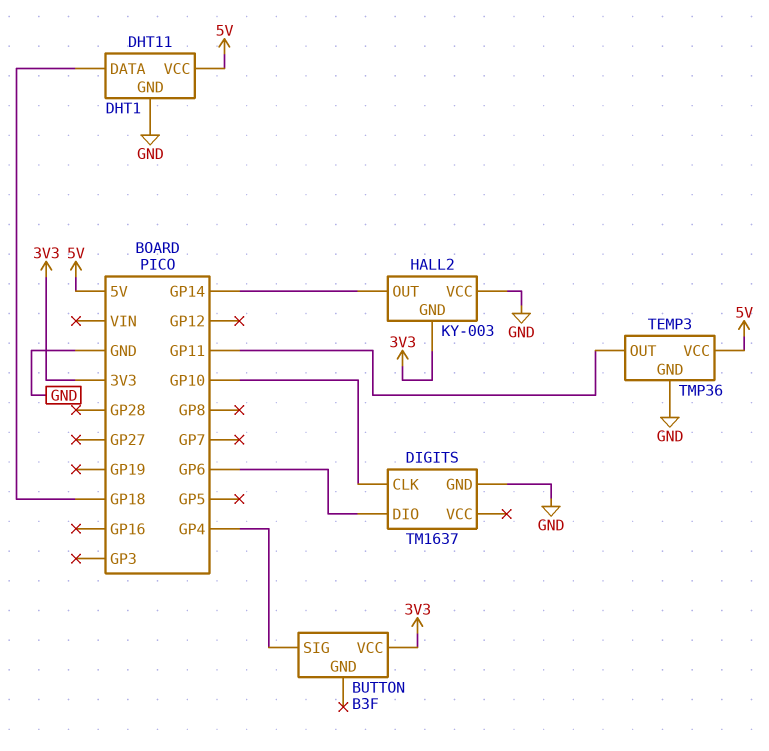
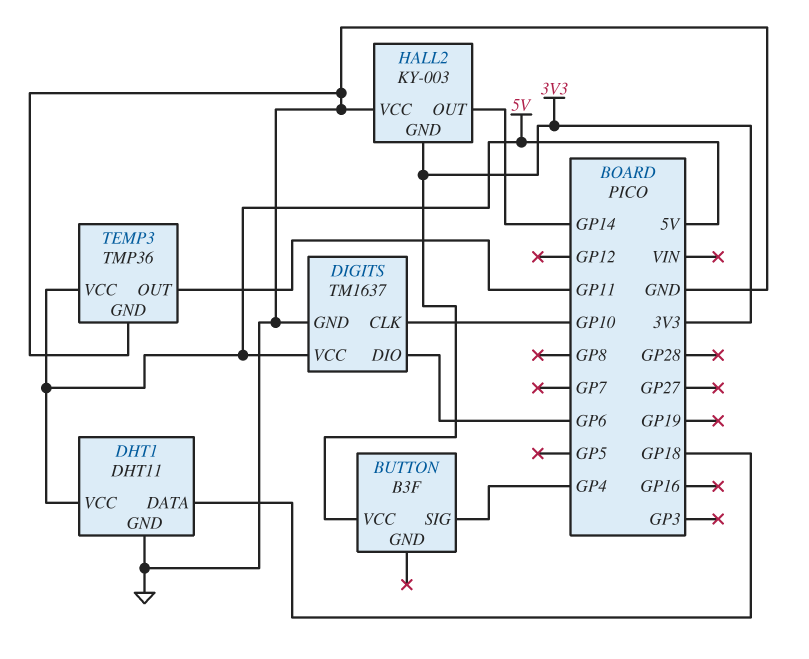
DIGITS pin VCC: none -> 5V

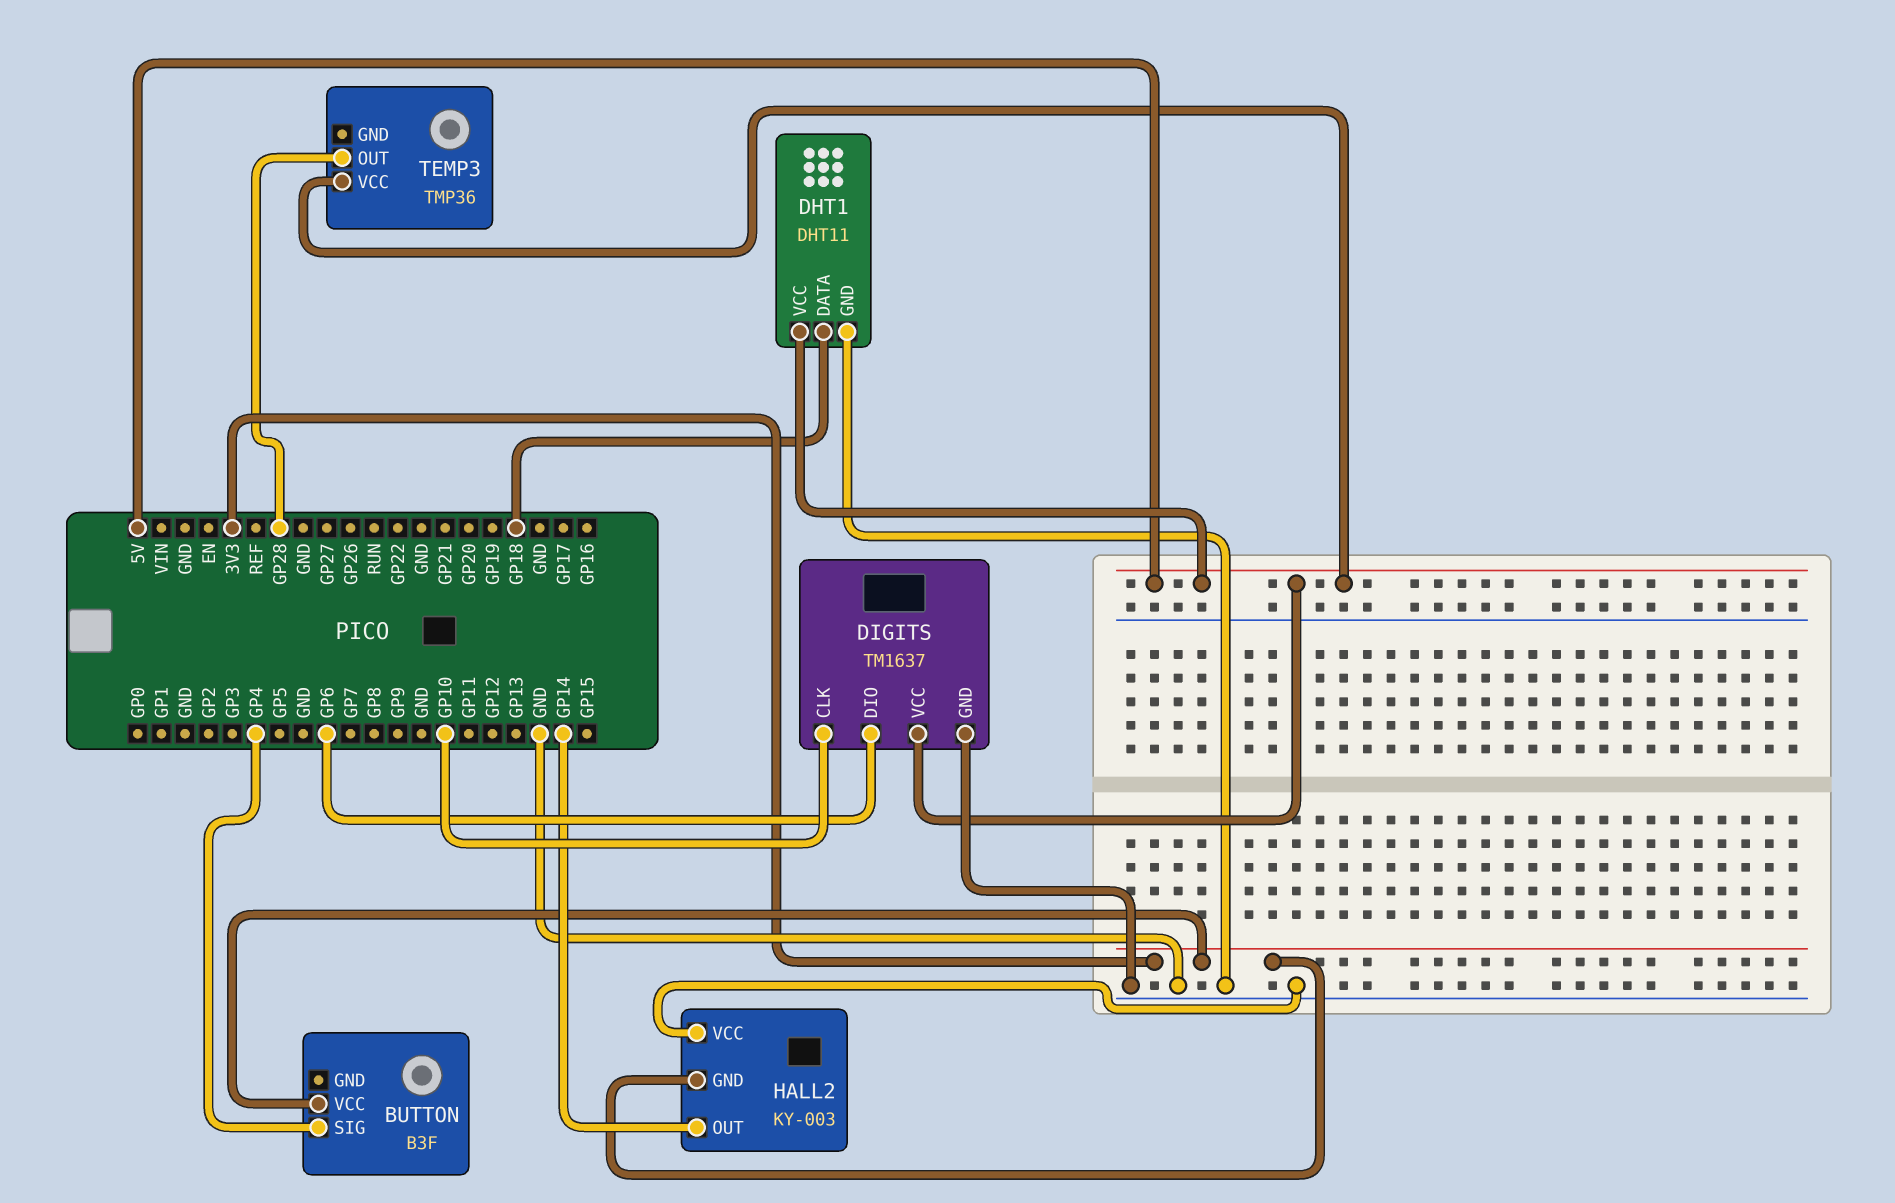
TEMP3 pin GND: GND -> none
TEMP3 pin OUT: GP11 -> GP28

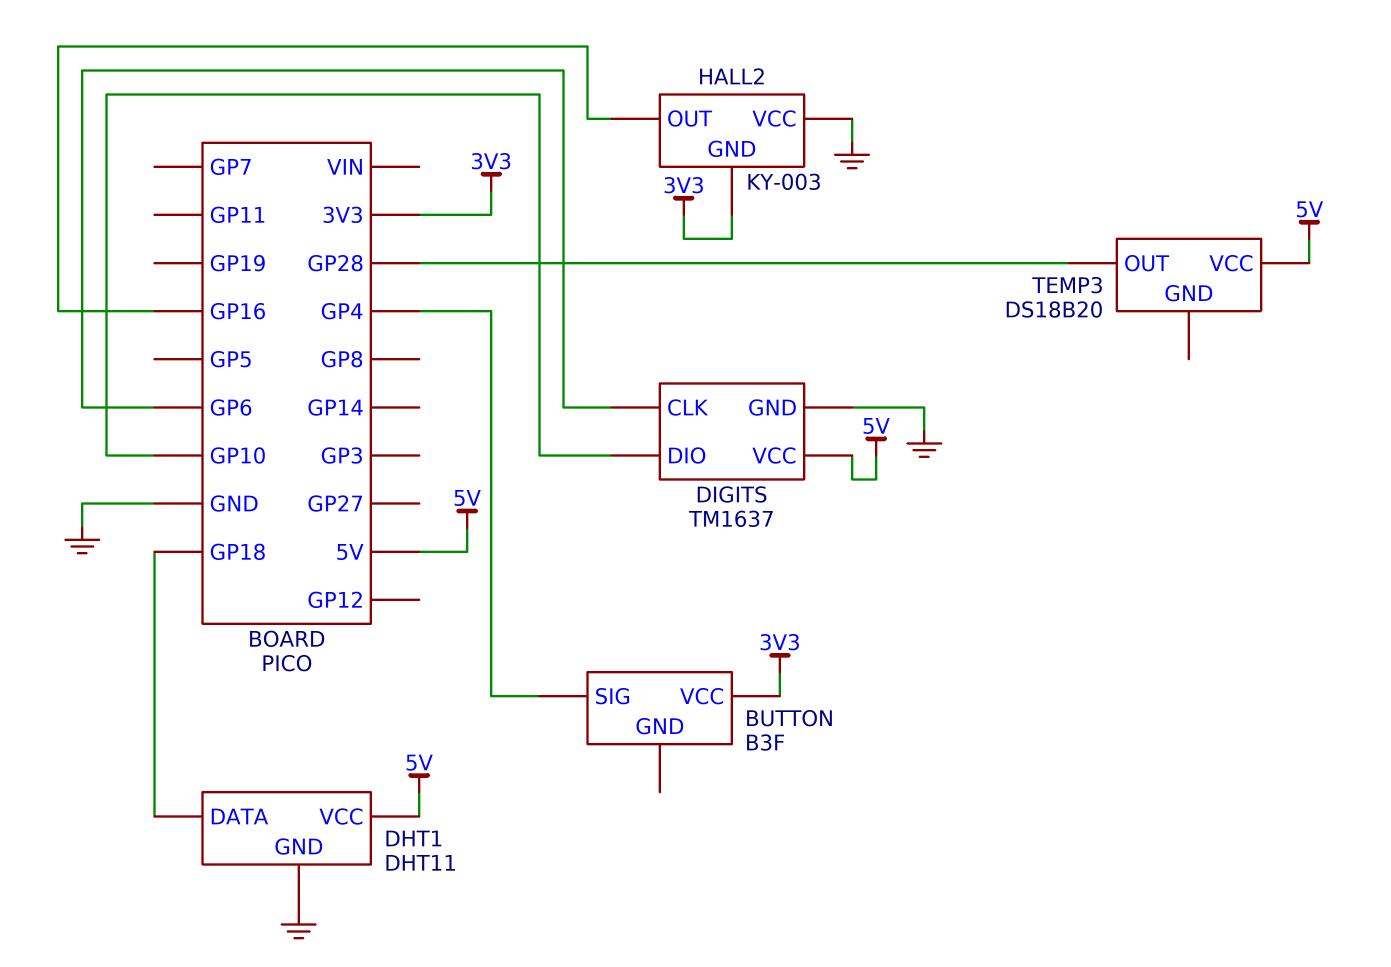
DIGITS pin CLK: GP10 -> GP6
DIGITS pin DIO: GP6 -> GP10
HALL2 pin OUT: GP14 -> GP16
TEMP3: TMP36 -> DS18B20

